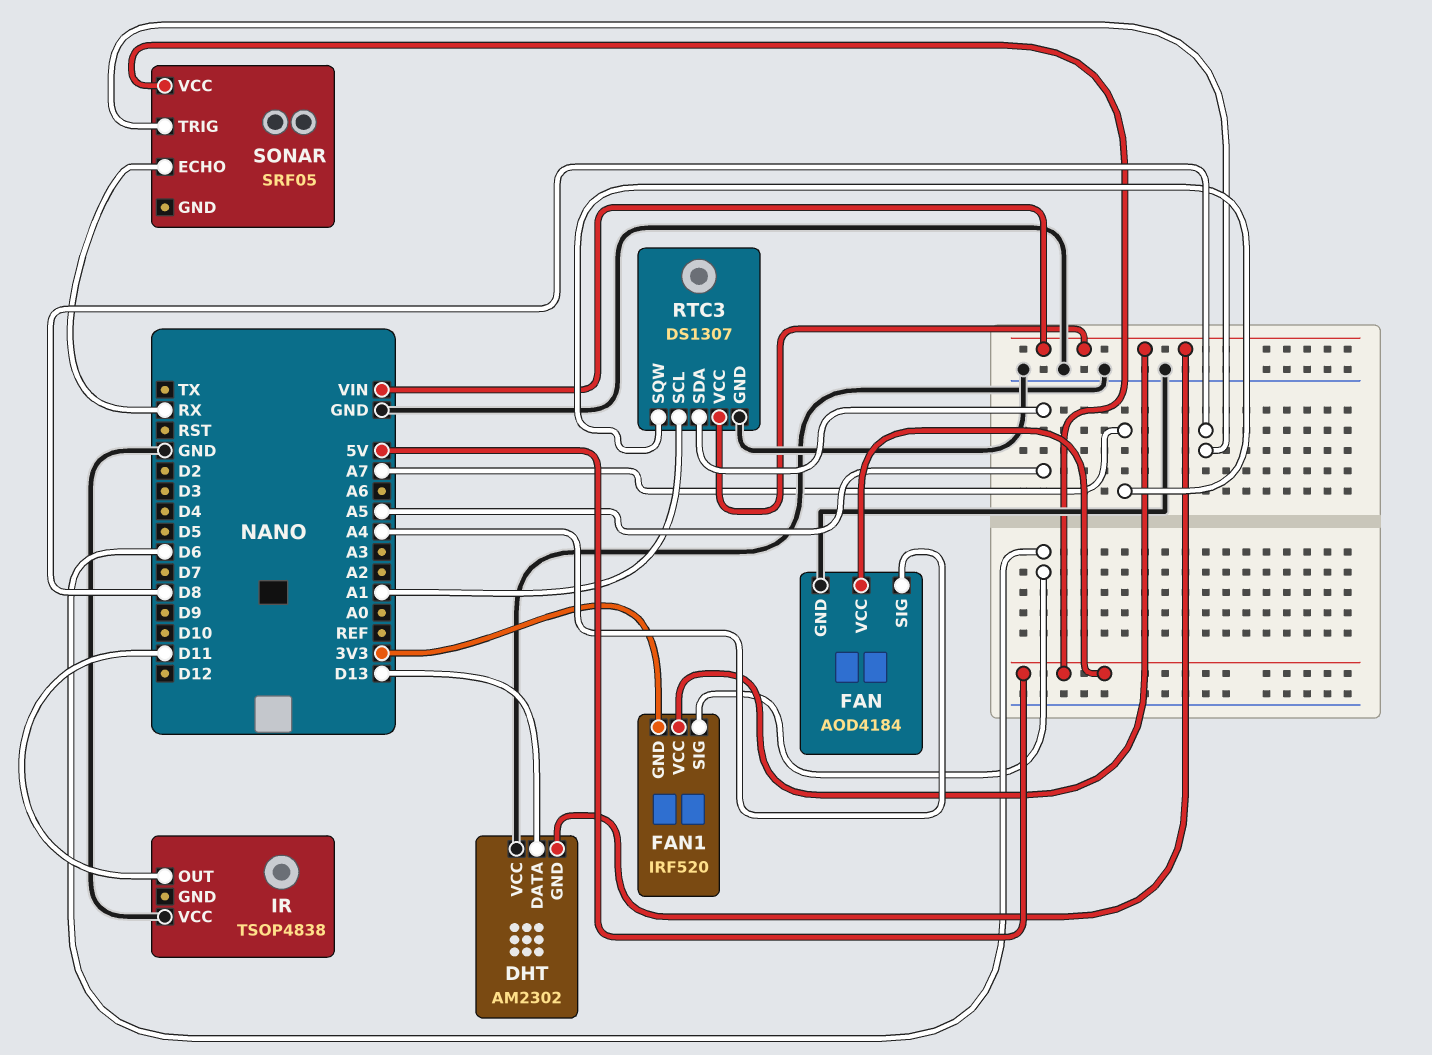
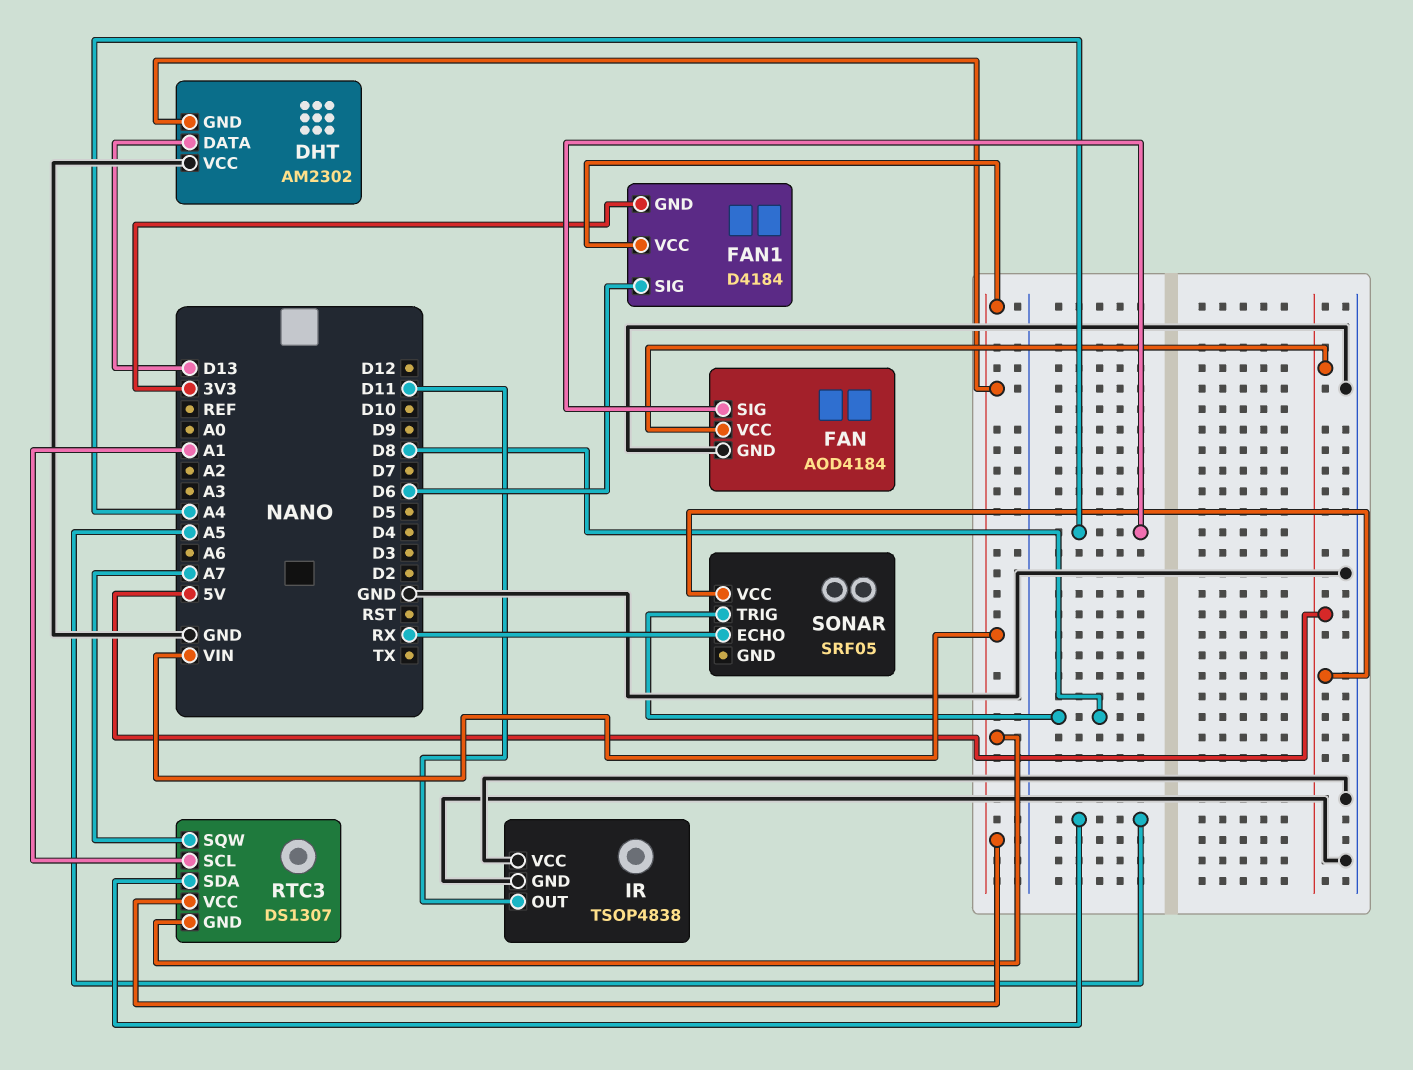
FAN1: IRF520 -> D4184
IR pin GND: none -> GND
RTC3 pin GND: GND -> VIN

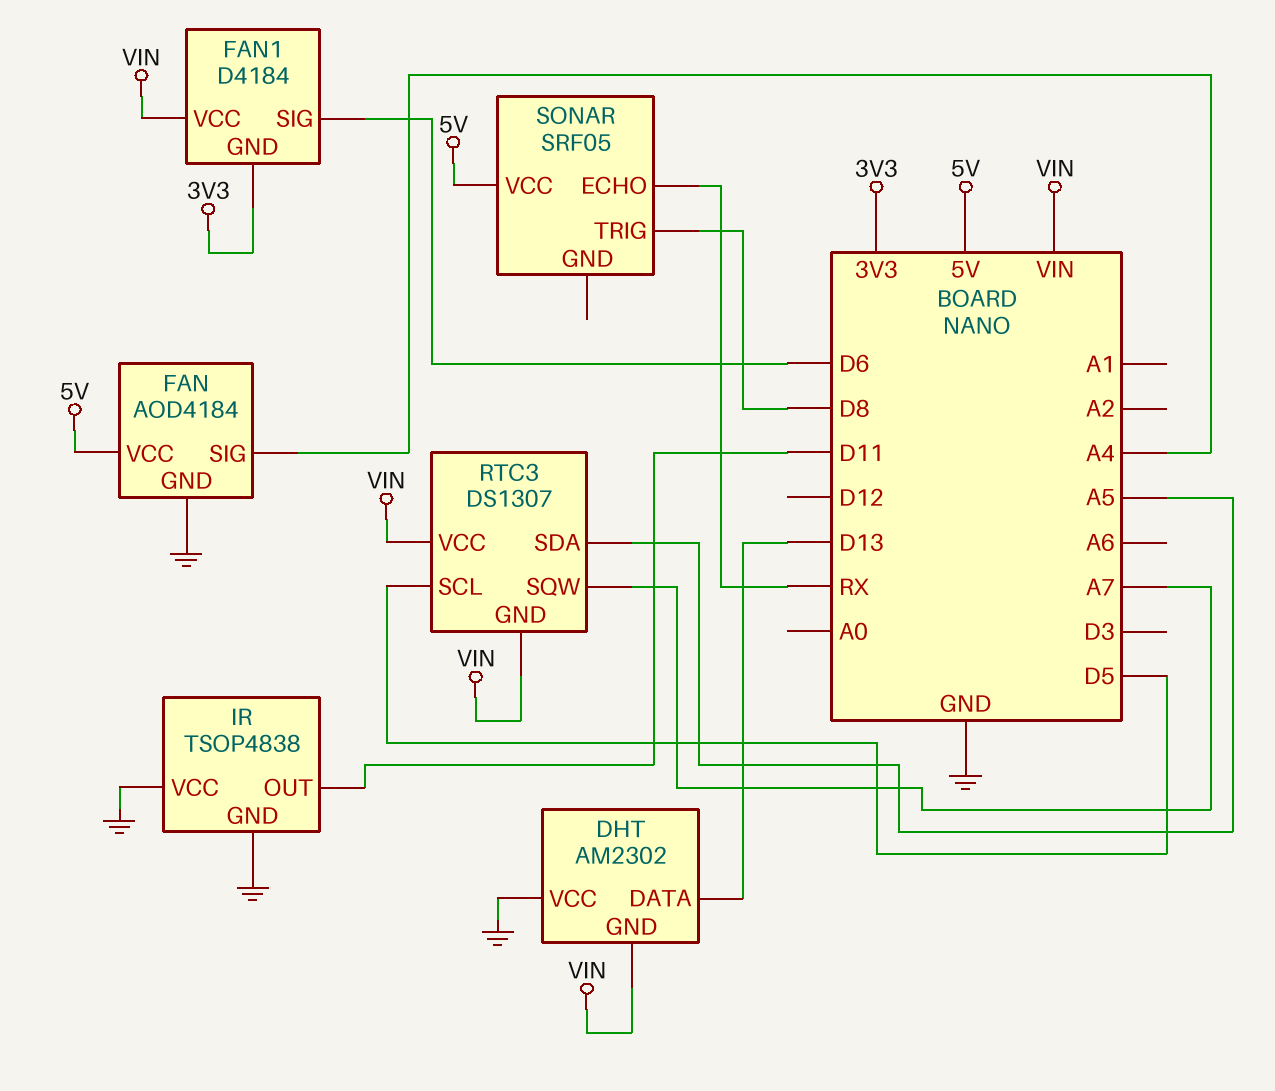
RTC3 pin SCL: A1 -> D5

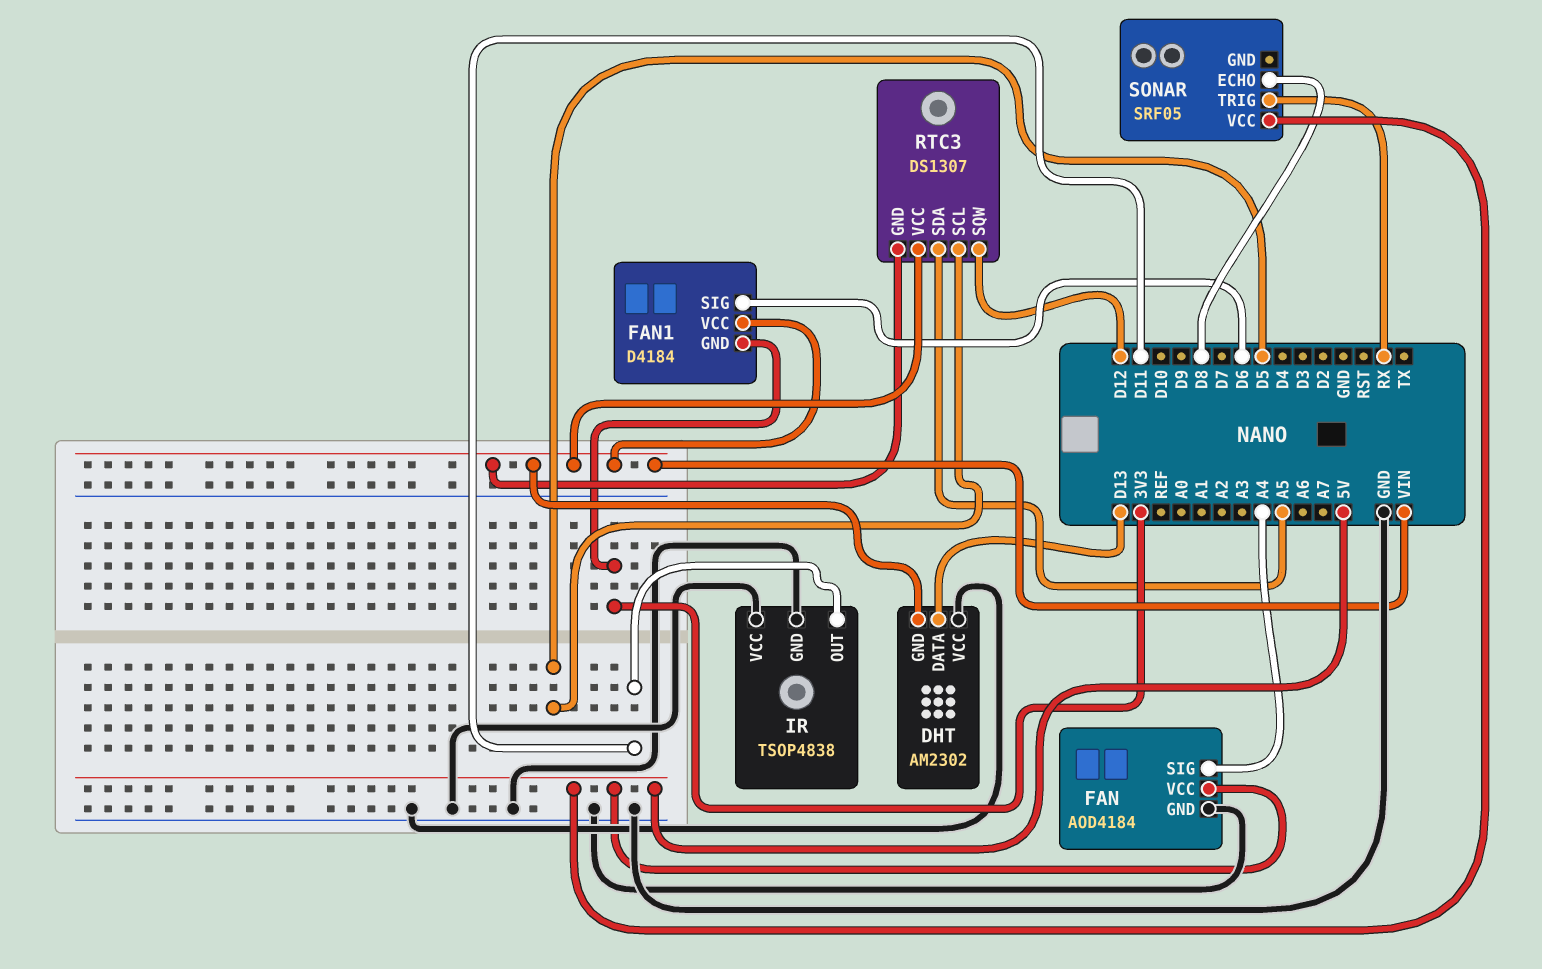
RTC3 pin SQW: A7 -> D12
SONAR pin ECHO: RX -> D8
SONAR pin TRIG: D8 -> RX

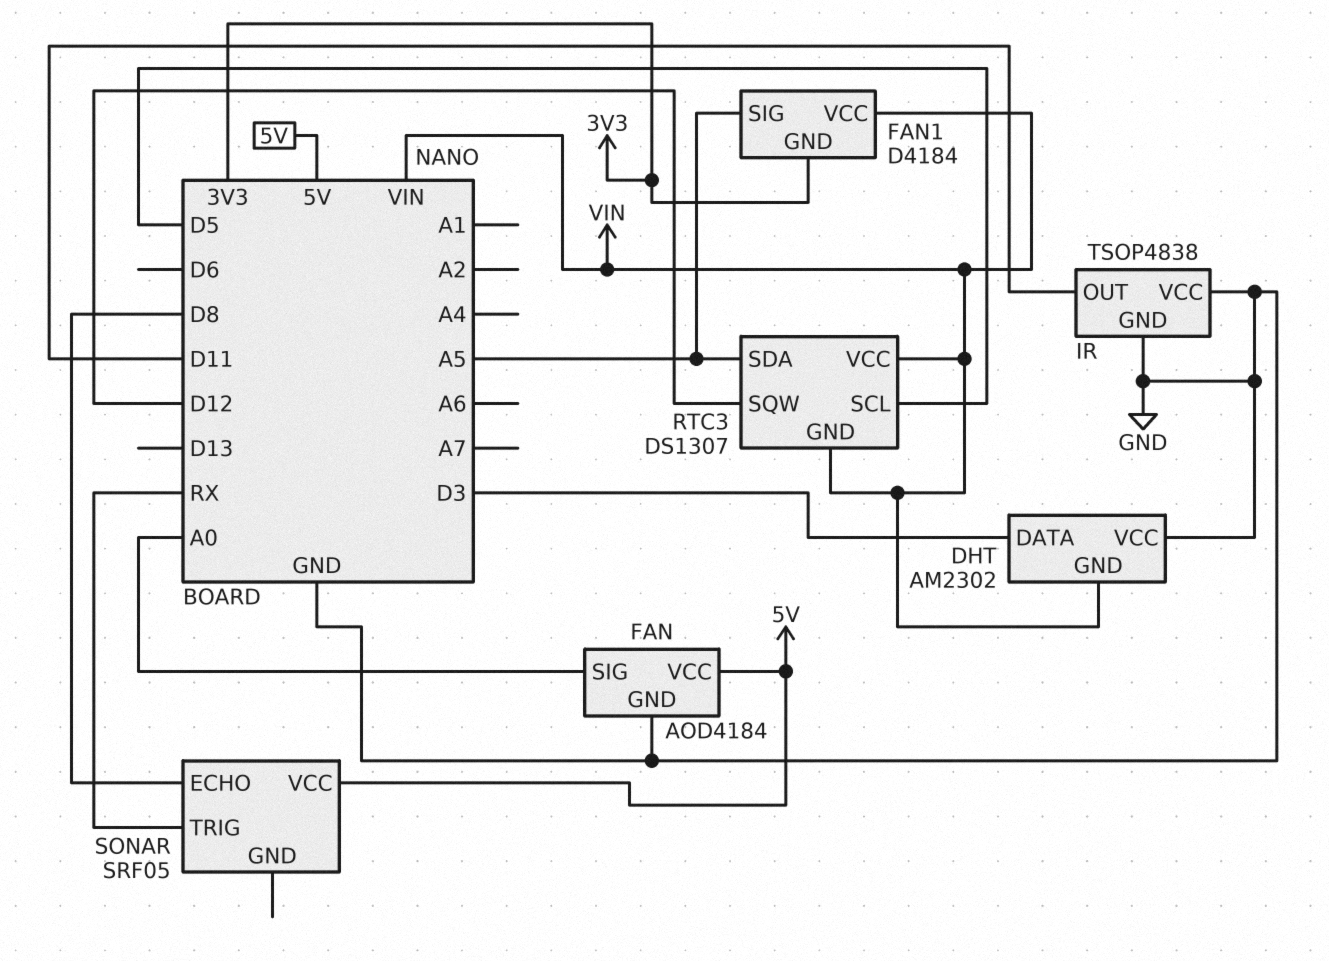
DHT pin DATA: D13 -> D3
FAN pin SIG: A4 -> A0
FAN1 pin SIG: D6 -> A5

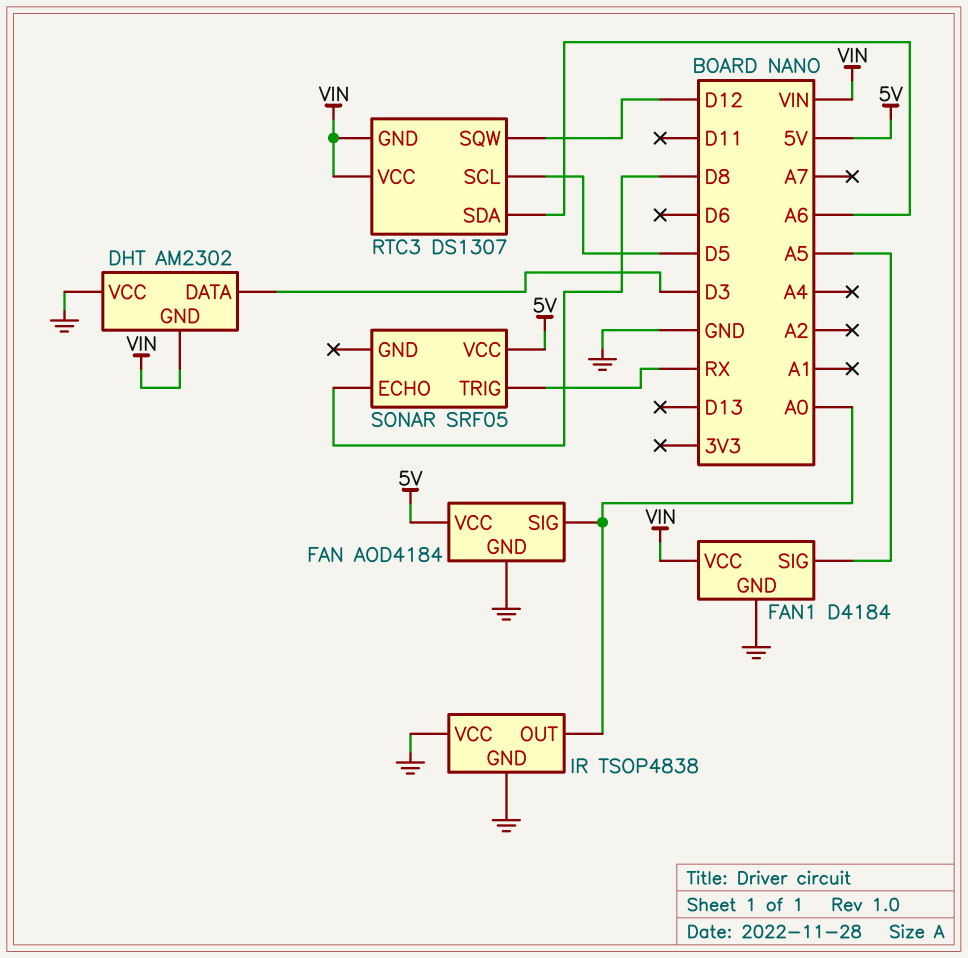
FAN1 pin GND: 3V3 -> GND
IR pin OUT: D11 -> A0
RTC3 pin SDA: A5 -> A6

